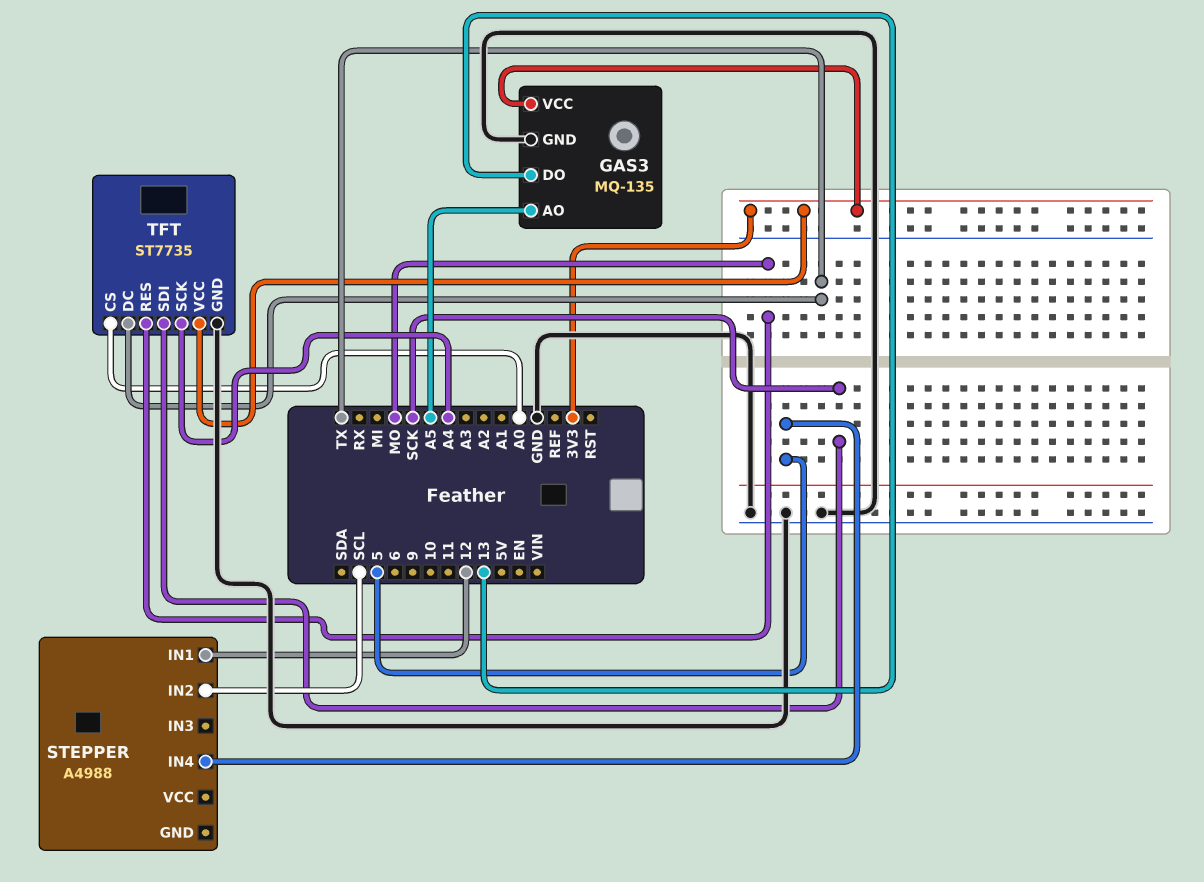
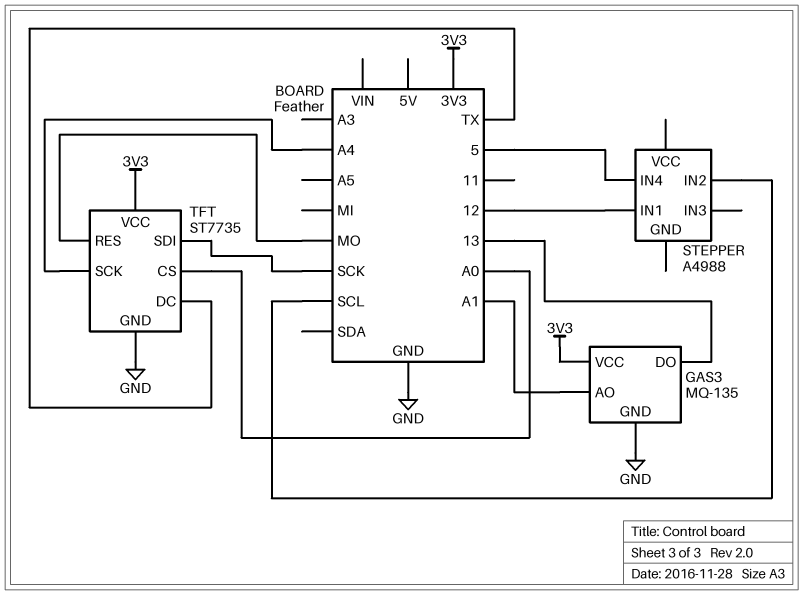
GAS3 pin AO: A5 -> A1

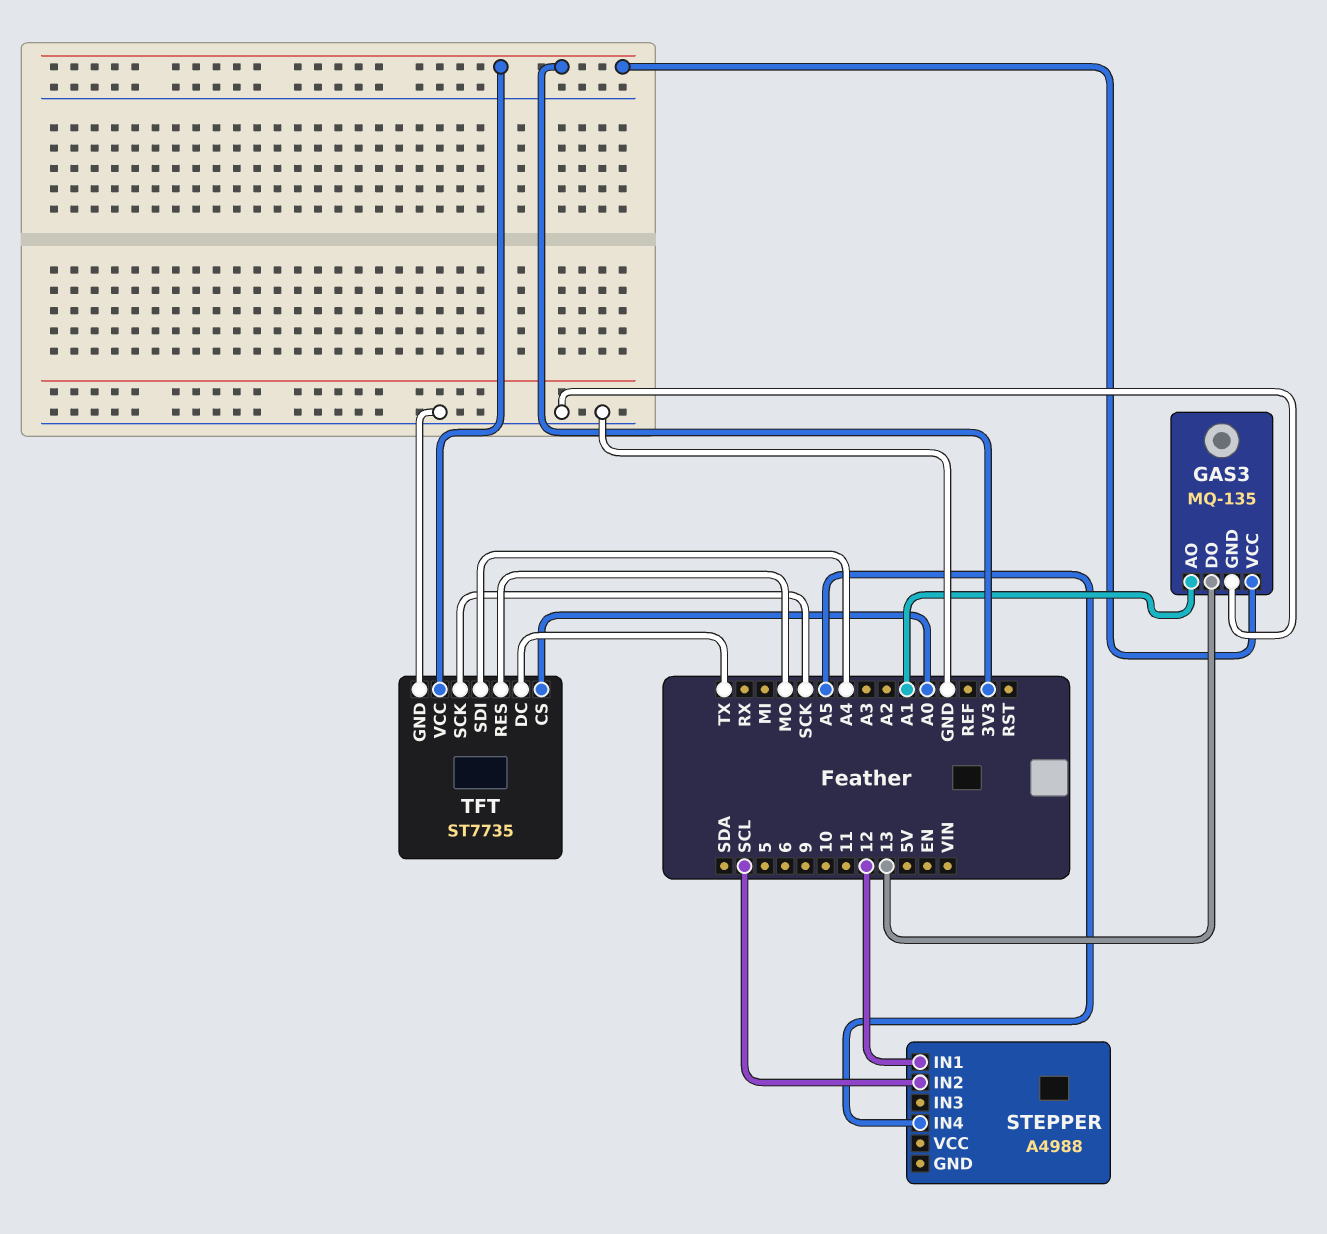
STEPPER pin IN4: 5 -> A5
TFT pin SCK: A4 -> SCK
TFT pin SDI: SCK -> A4

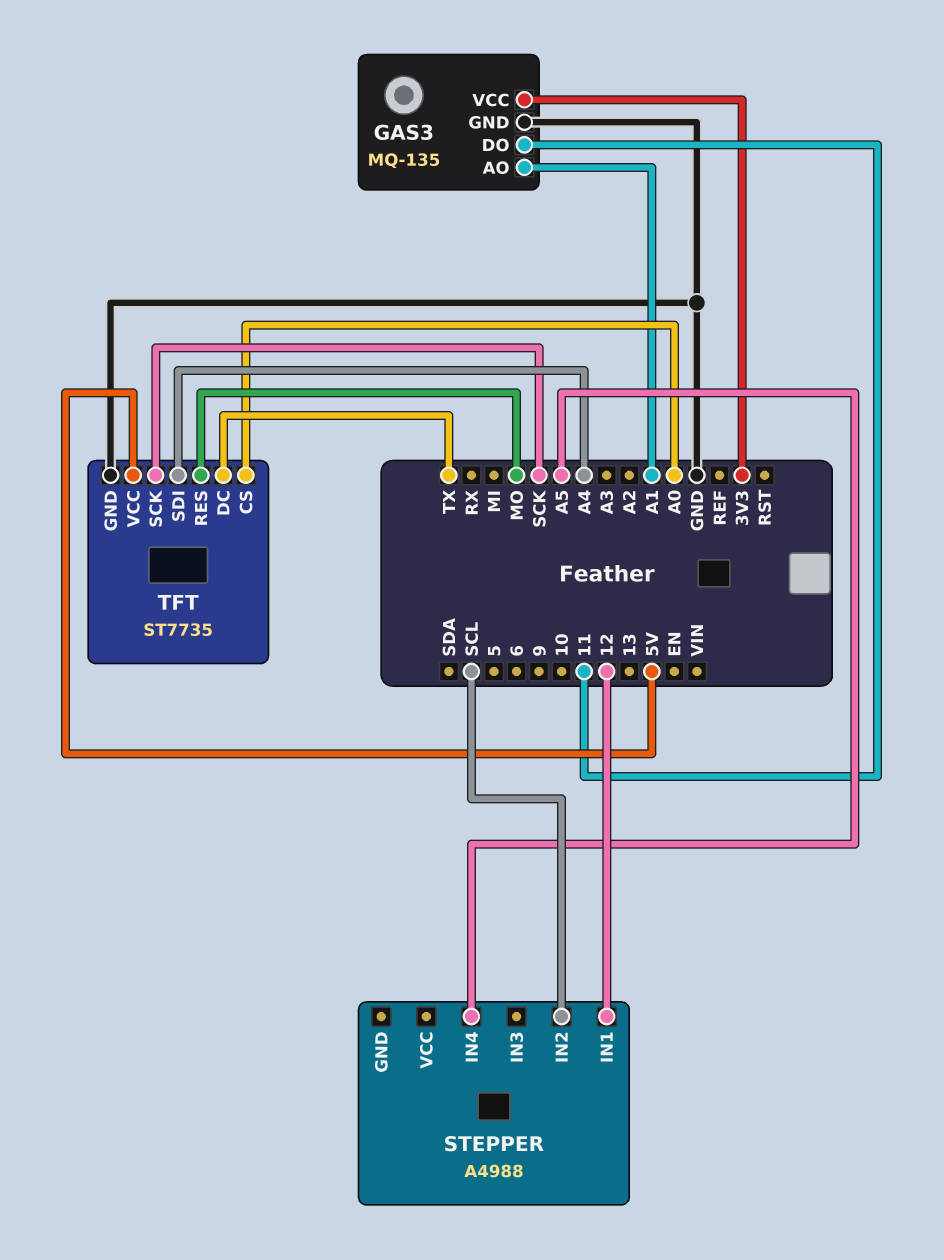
GAS3 pin DO: 13 -> 11
TFT pin VCC: 3V3 -> 5V

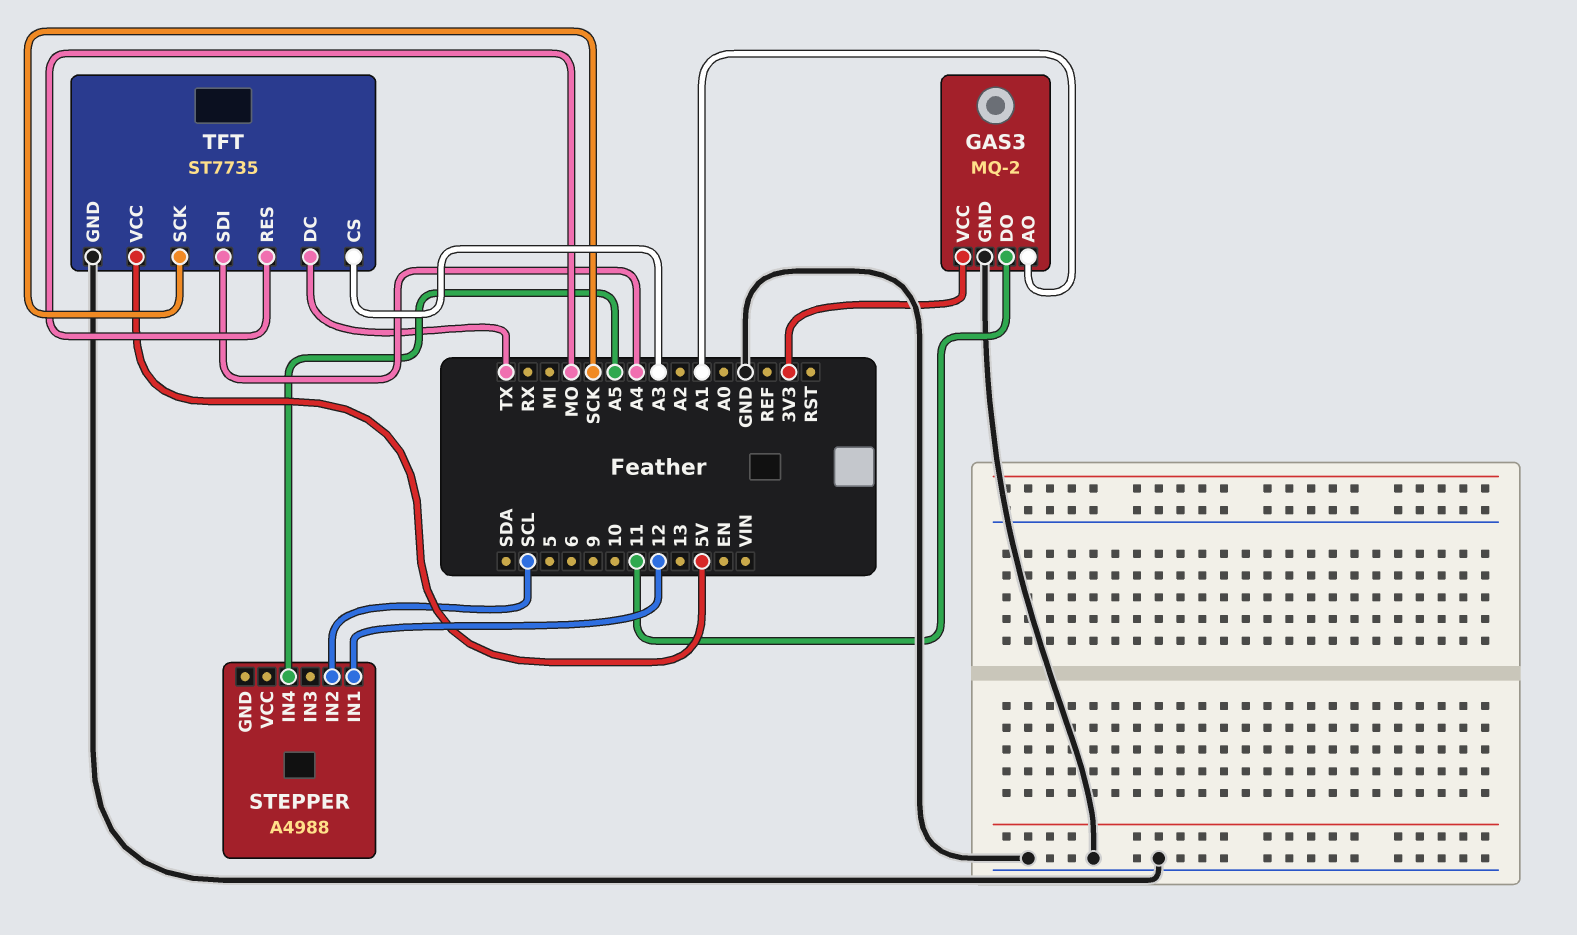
GAS3: MQ-135 -> MQ-2
TFT pin CS: A0 -> A3

